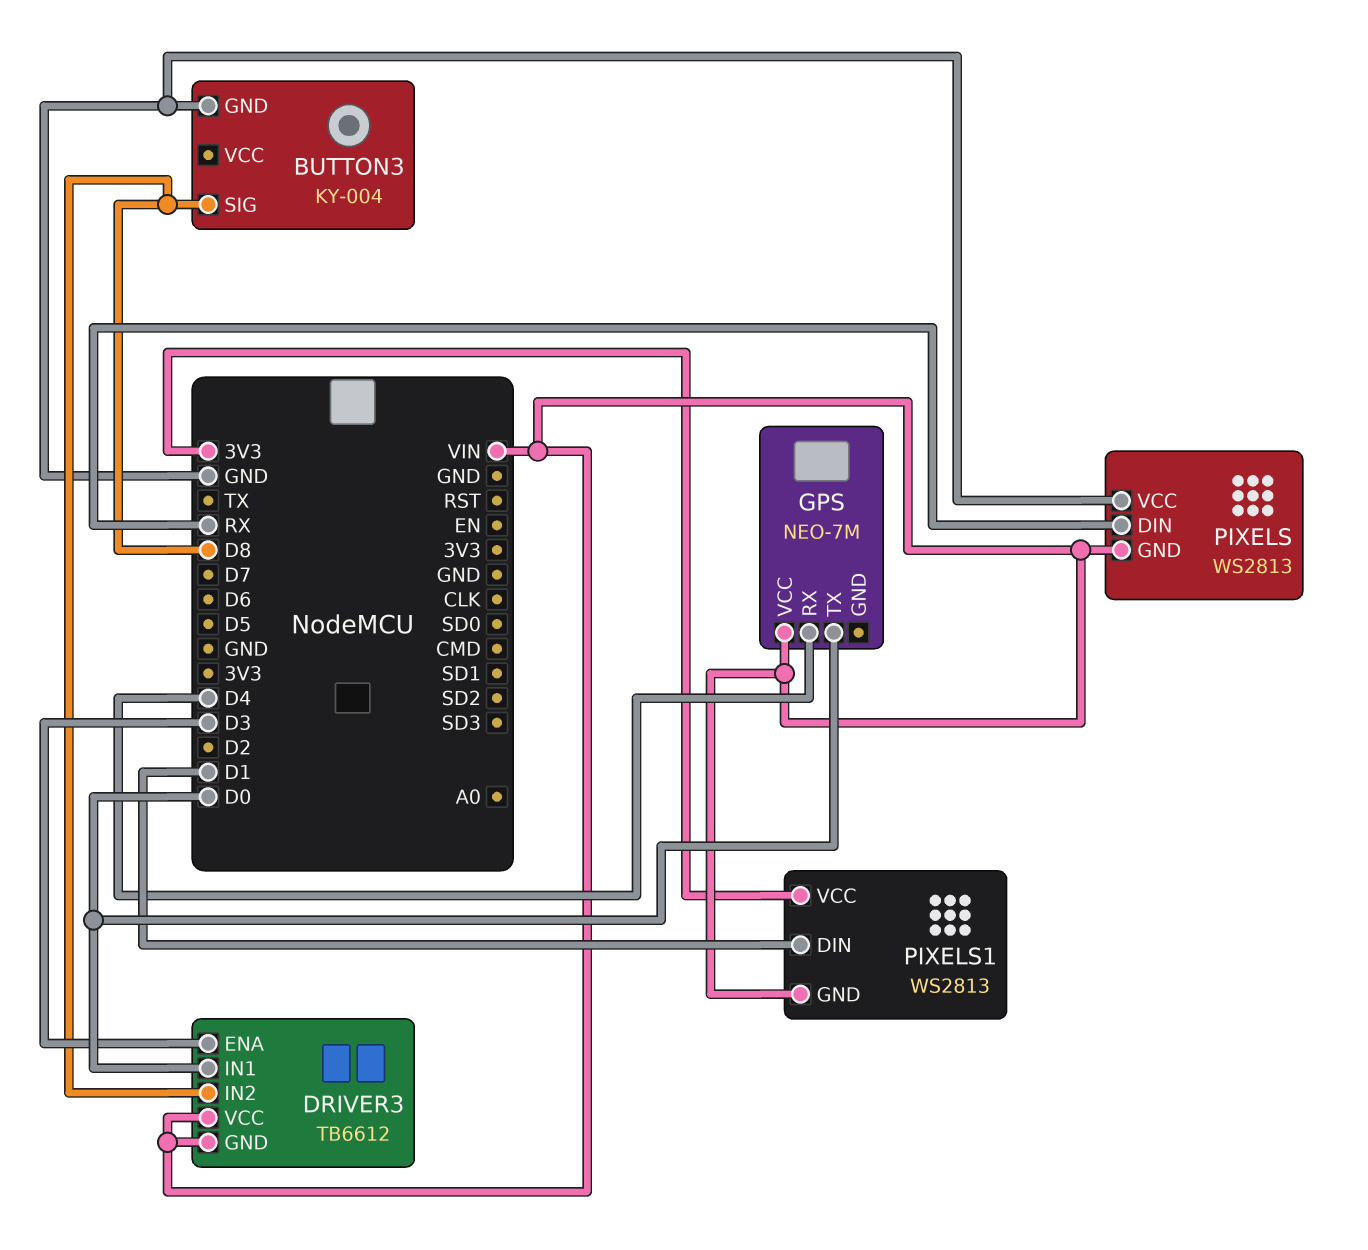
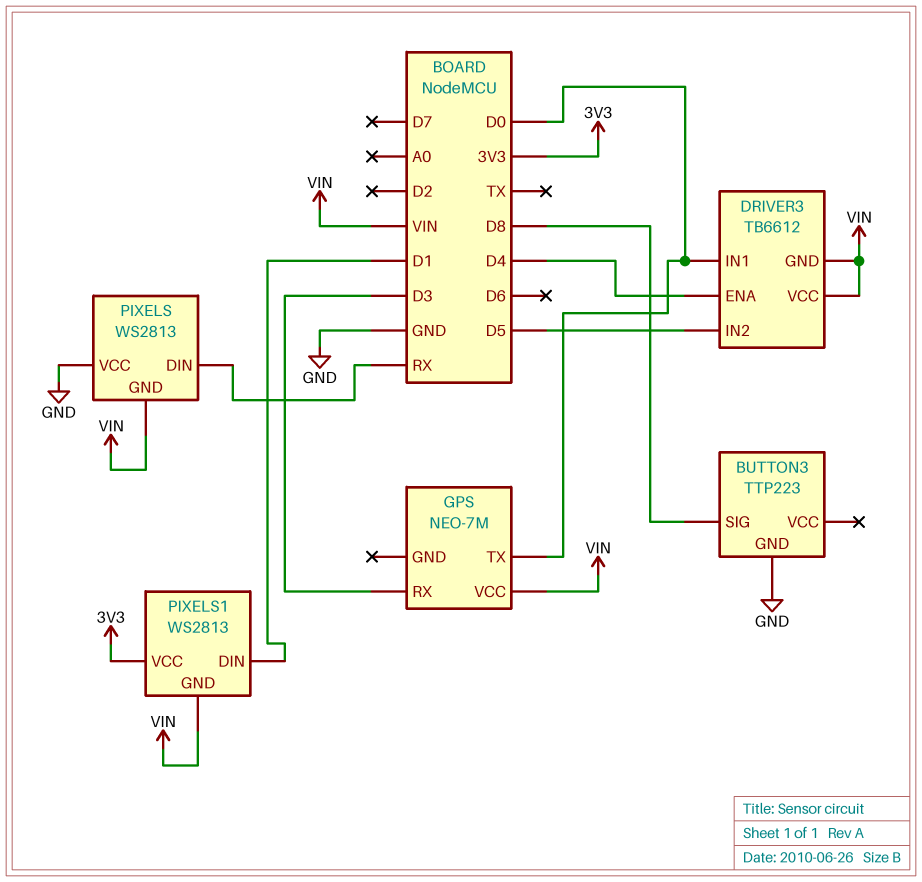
BUTTON3: KY-004 -> TTP223
DRIVER3 pin ENA: D3 -> D4
DRIVER3 pin IN2: D8 -> D5
GPS pin RX: D4 -> D3

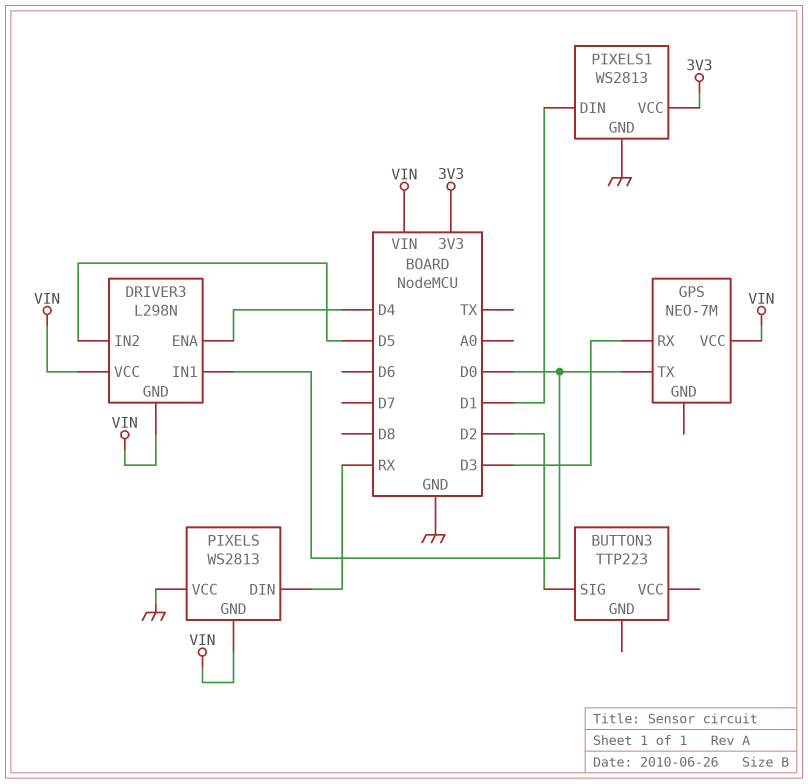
BUTTON3 pin GND: GND -> none
BUTTON3 pin SIG: D8 -> D2
DRIVER3: TB6612 -> L298N
PIXELS1 pin GND: VIN -> GND

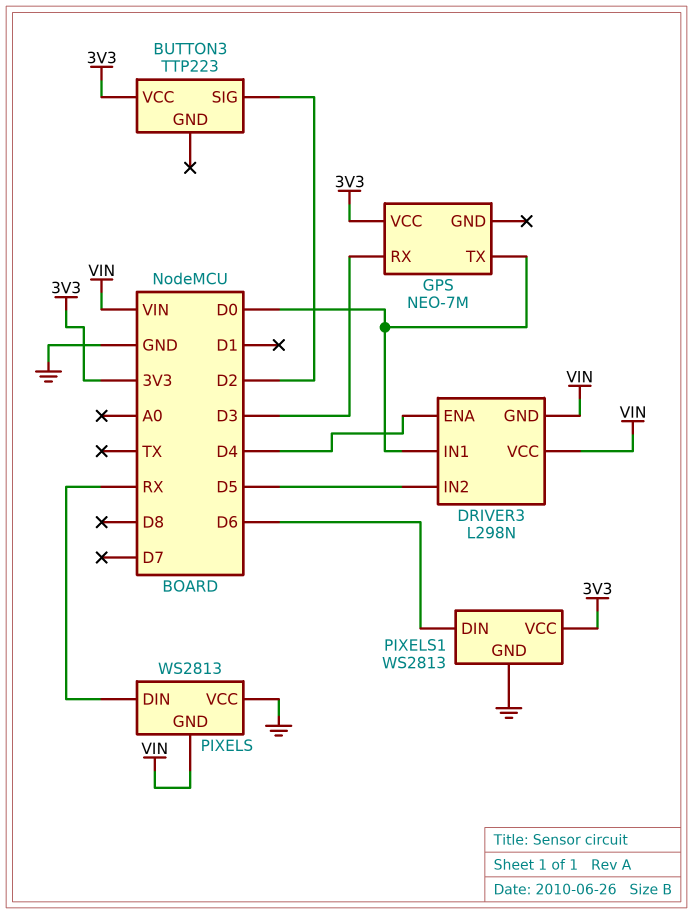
BUTTON3 pin VCC: none -> 3V3
GPS pin VCC: VIN -> 3V3
PIXELS1 pin DIN: D1 -> D6

